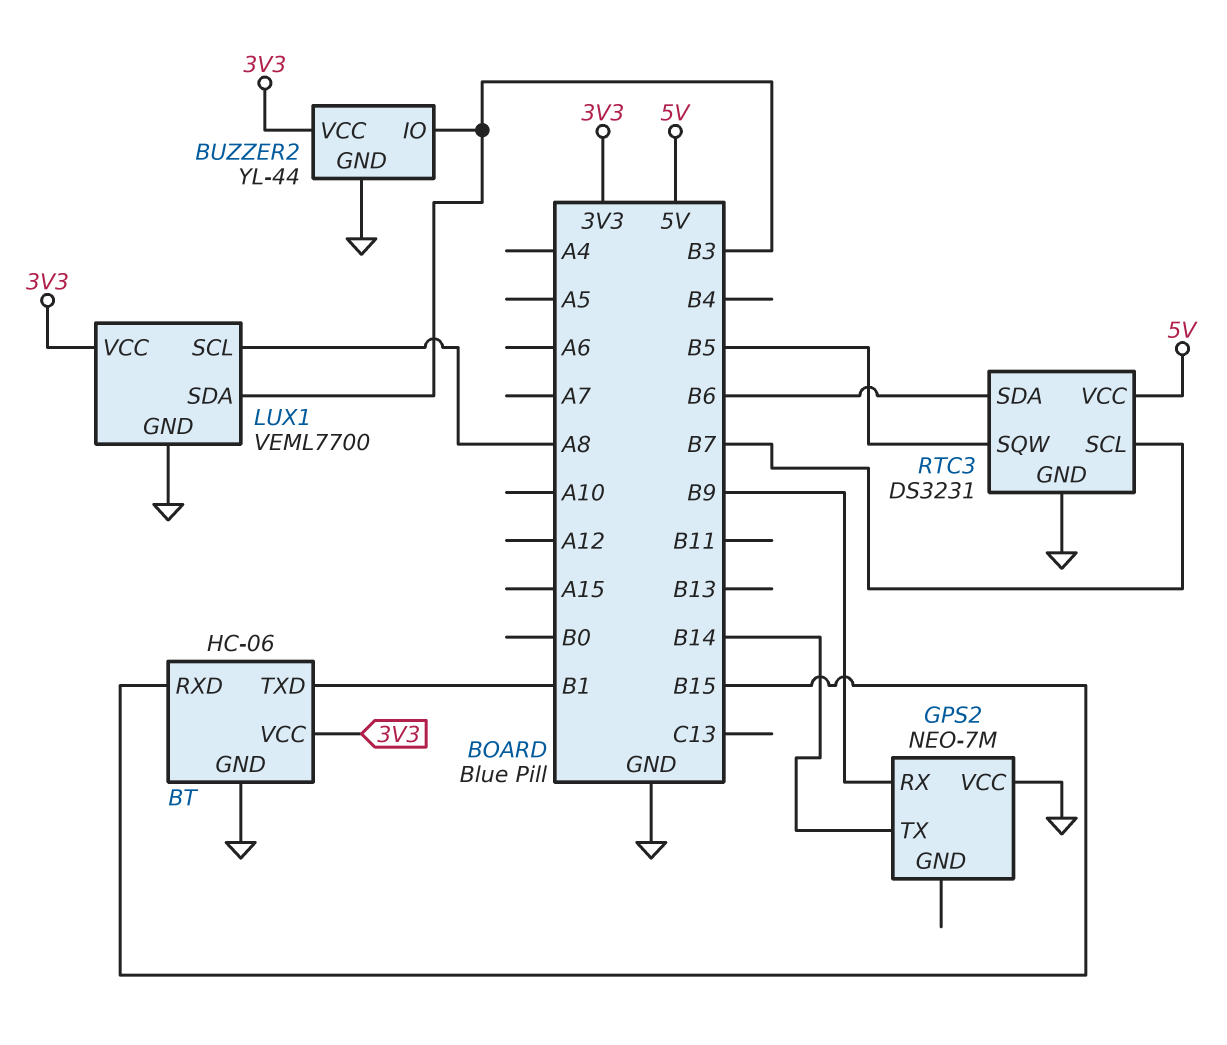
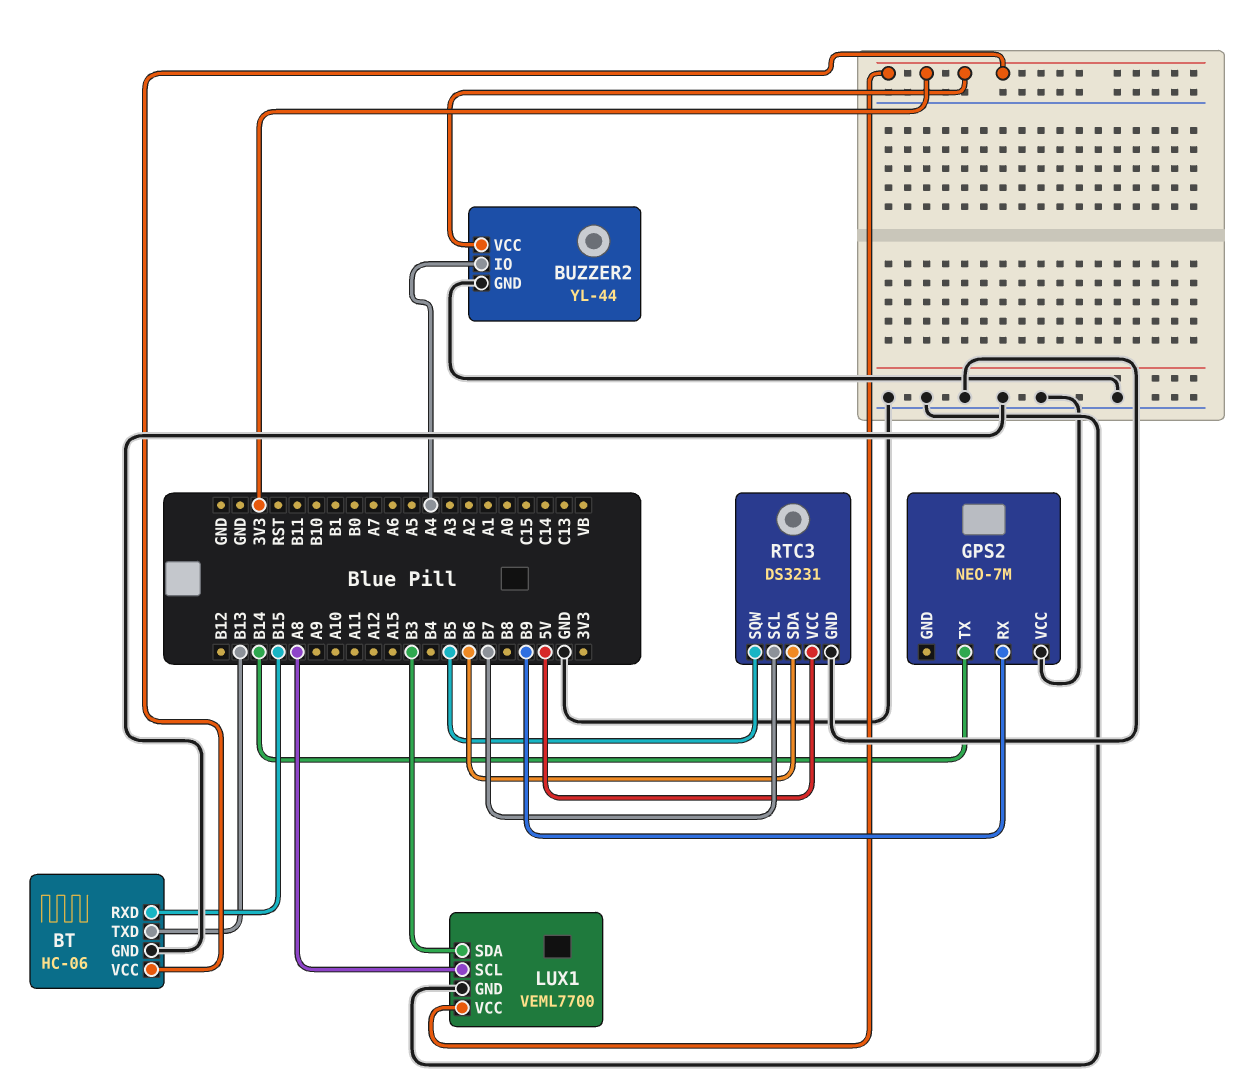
BT pin TXD: B1 -> B13
BUZZER2 pin IO: B3 -> A4

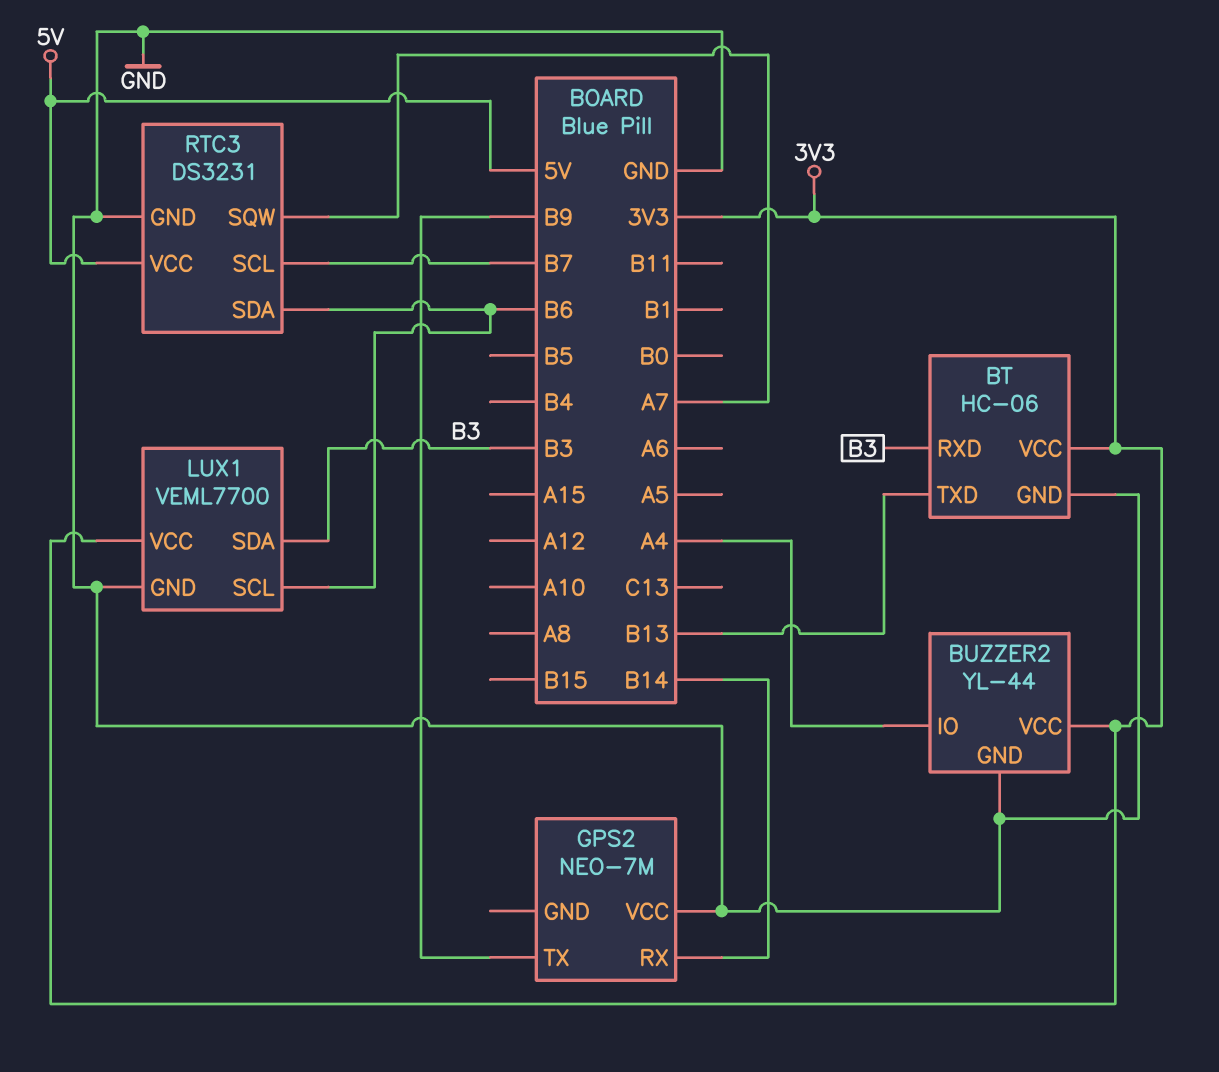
BT pin RXD: B15 -> B3
GPS2 pin RX: B9 -> B14
GPS2 pin TX: B14 -> B9
LUX1 pin SCL: A8 -> B6
RTC3 pin SQW: B5 -> A7

